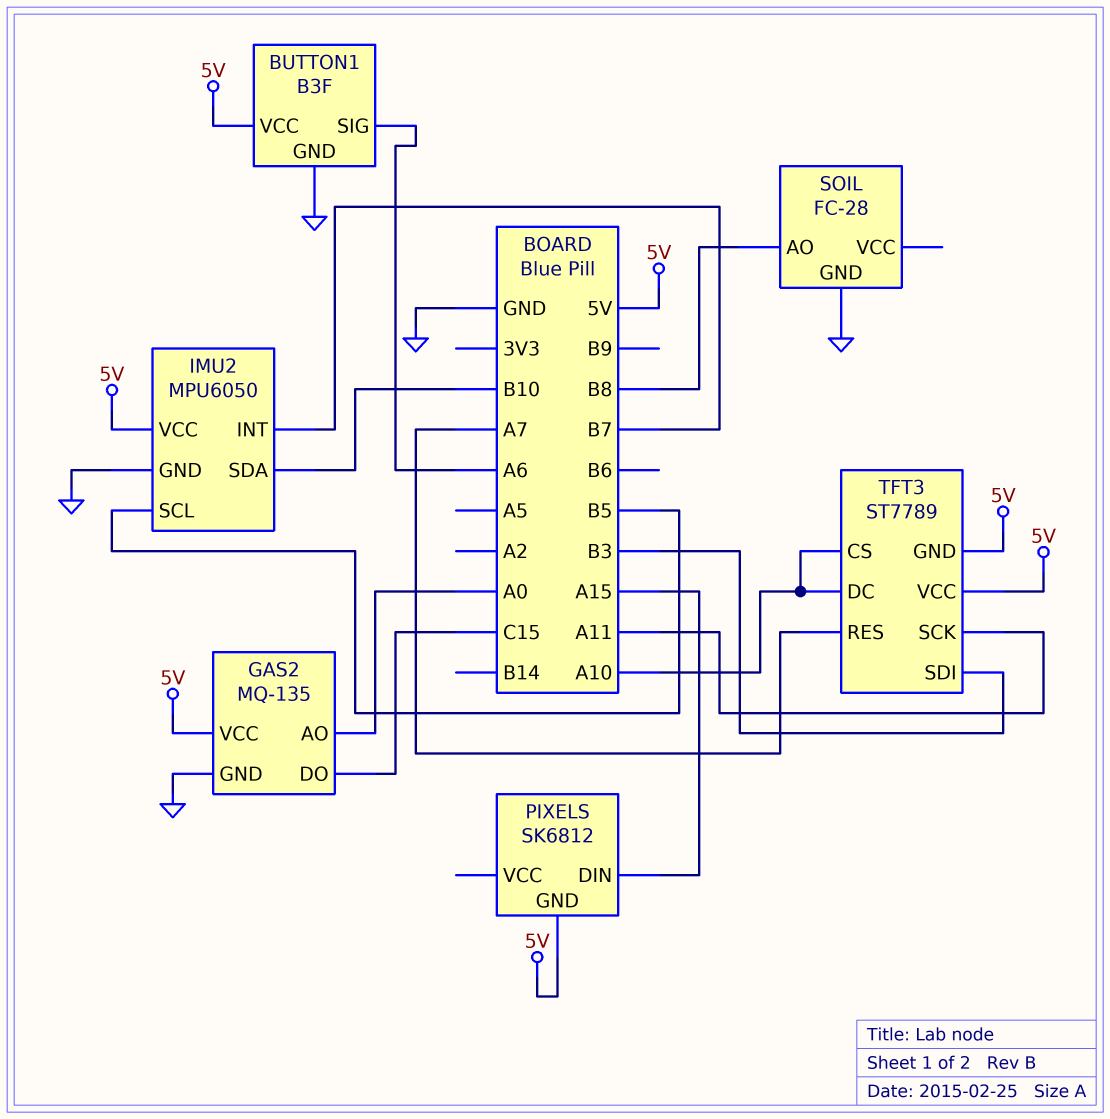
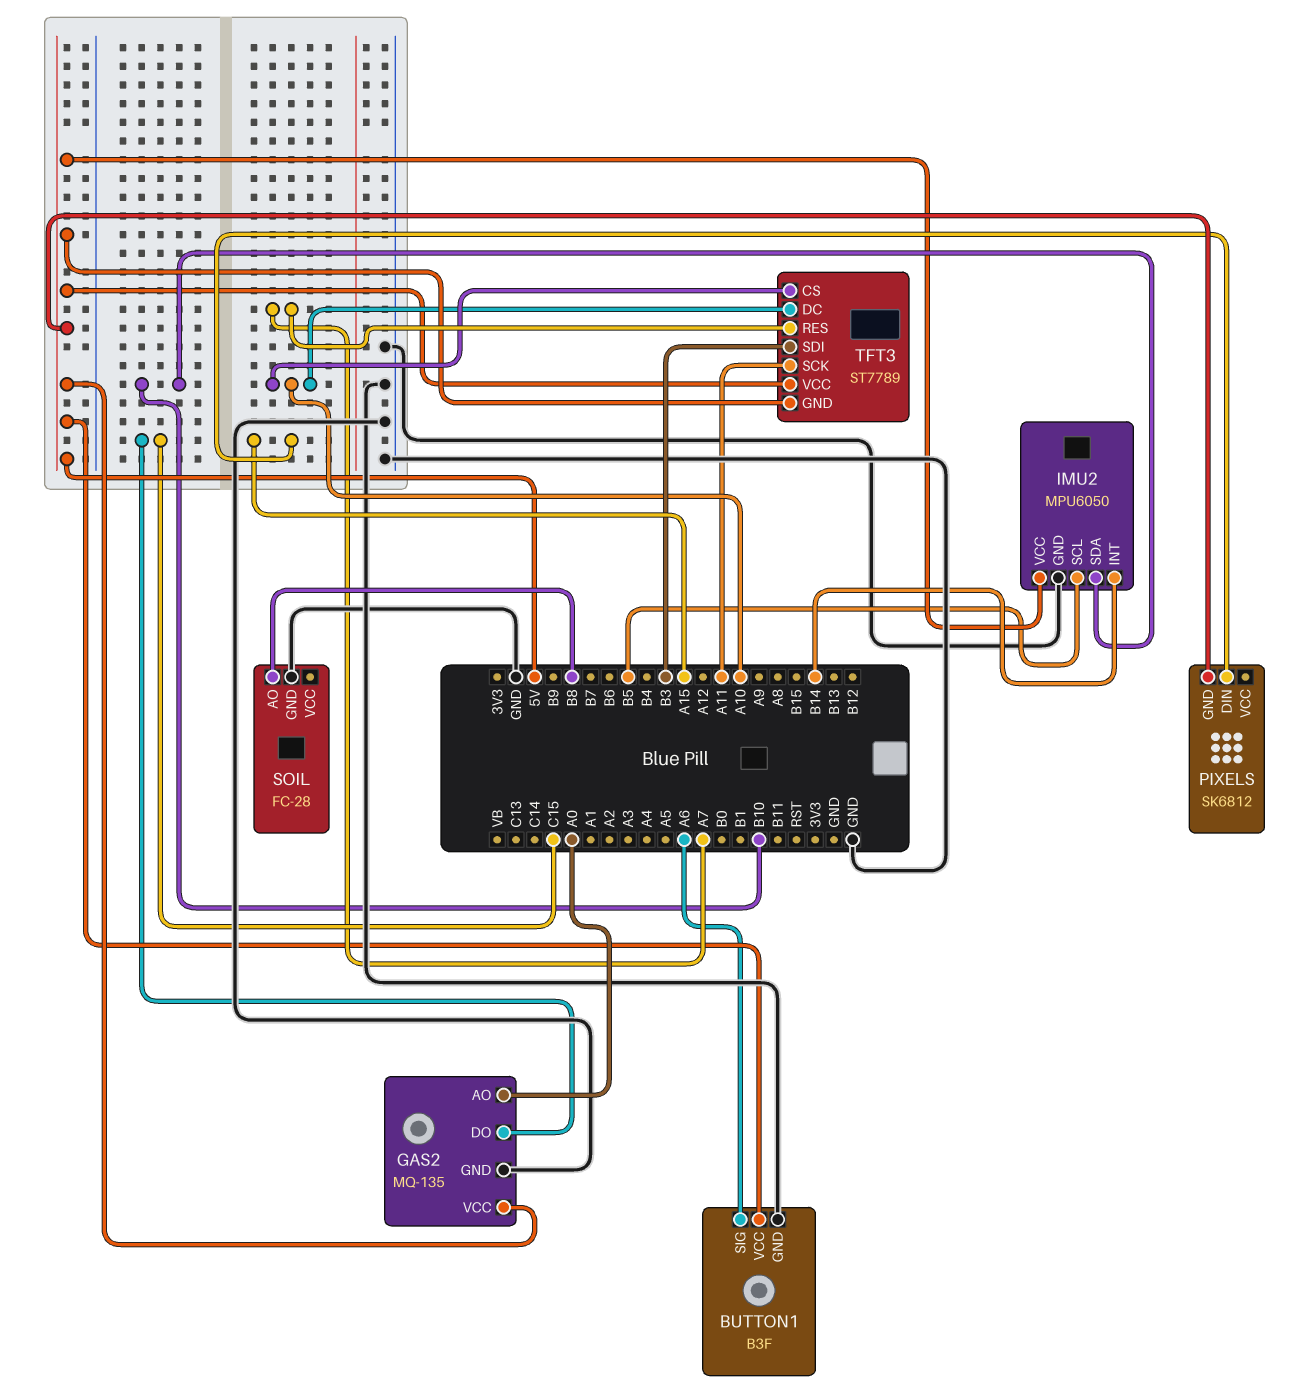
IMU2 pin INT: B7 -> B14

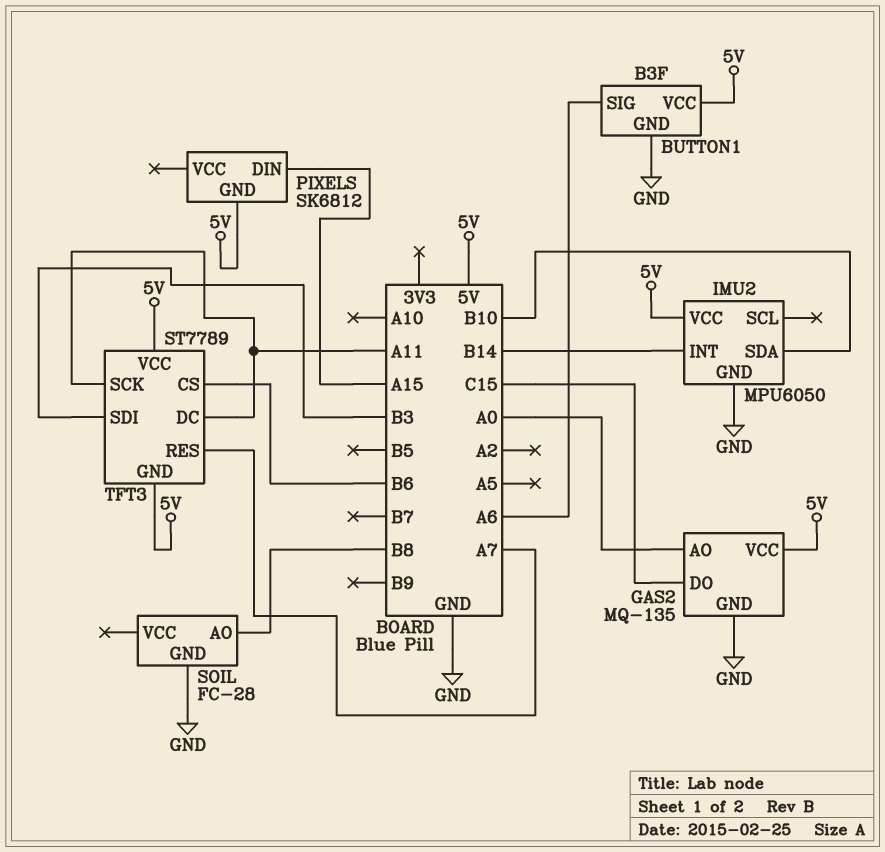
IMU2 pin SCL: B5 -> none
TFT3 pin CS: A10 -> B6
TFT3 pin DC: A10 -> A11

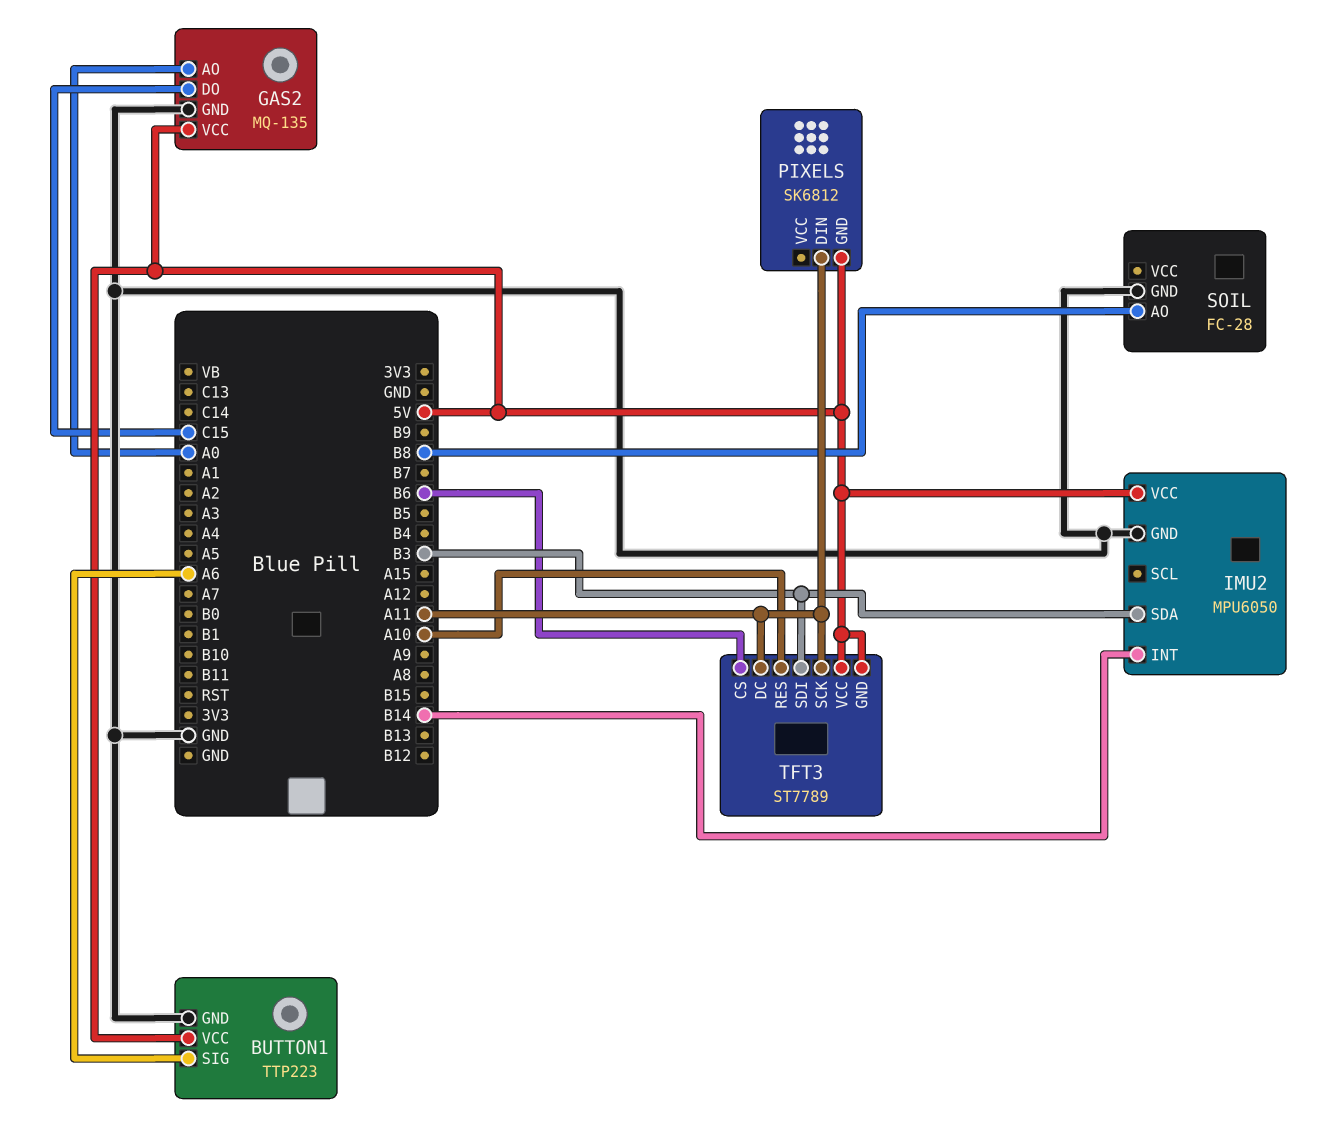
BUTTON1: B3F -> TTP223
IMU2 pin SDA: B10 -> B3
PIXELS pin DIN: A15 -> A11
TFT3 pin RES: A7 -> A10

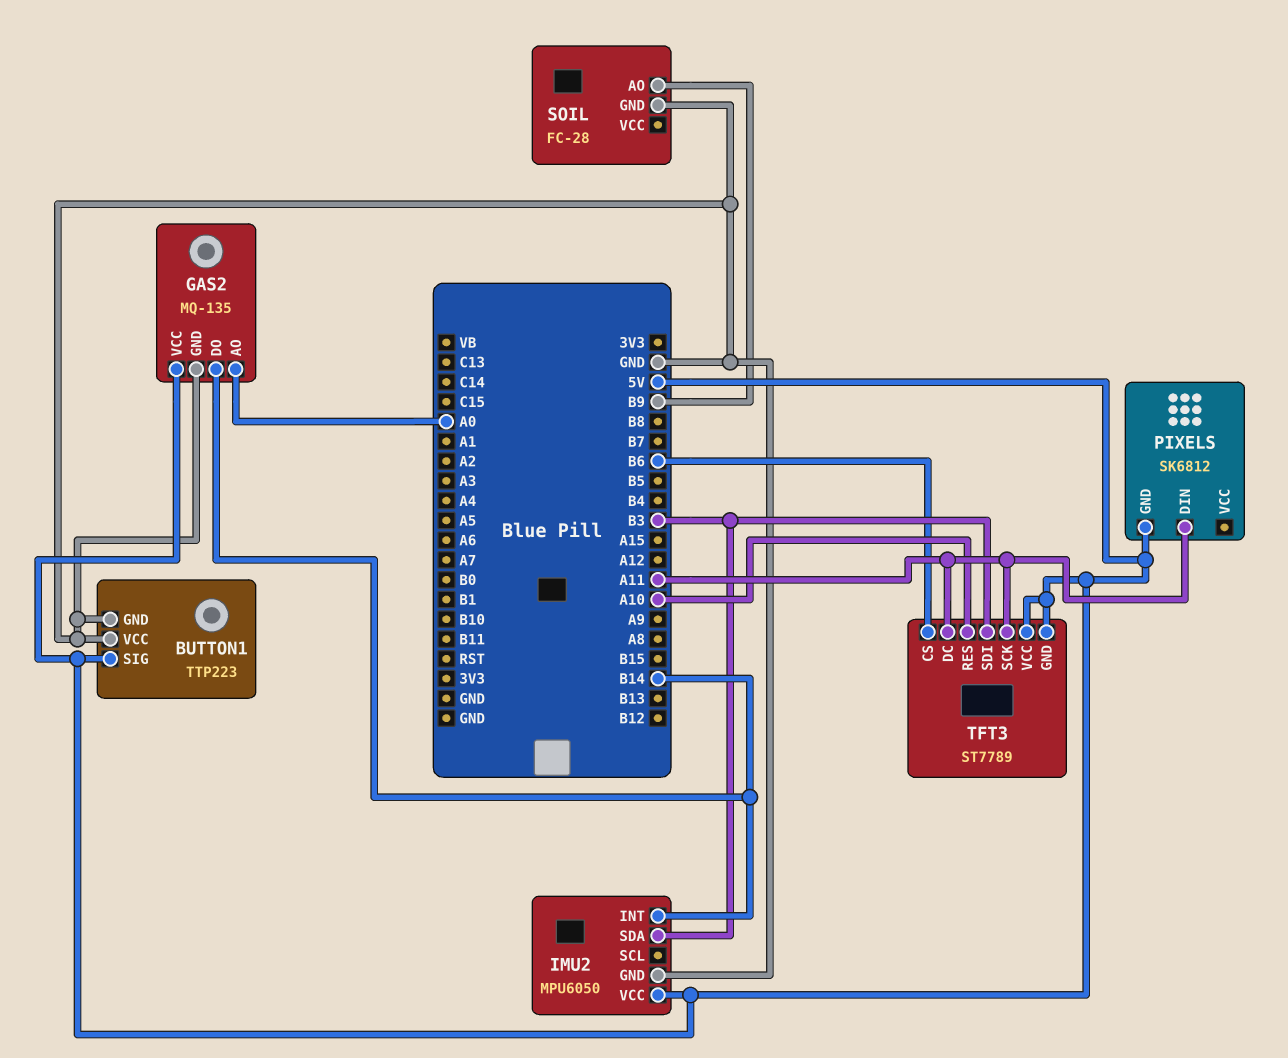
BUTTON1 pin SIG: A6 -> 5V
BUTTON1 pin VCC: 5V -> GND
GAS2 pin DO: C15 -> B14
SOIL pin AO: B8 -> B9

